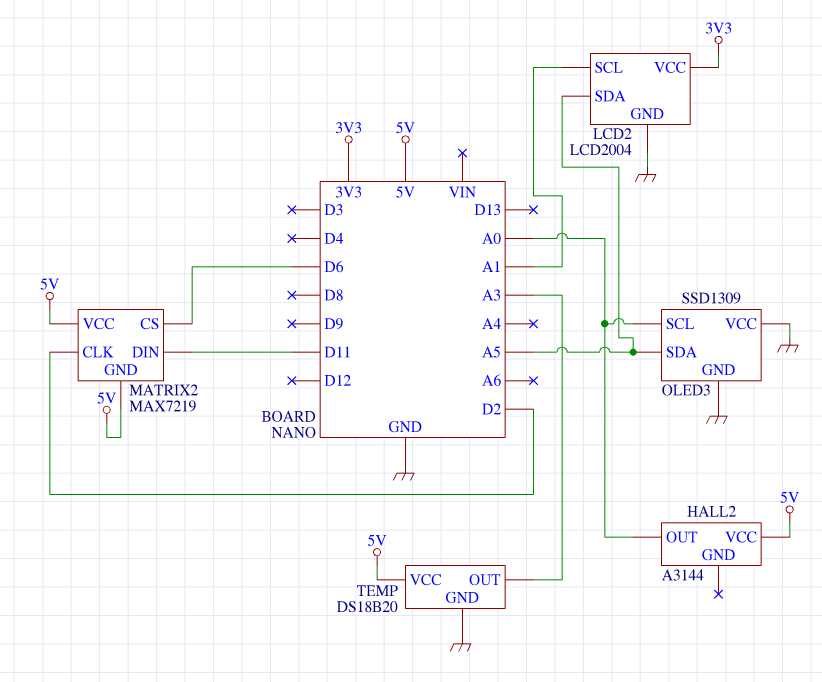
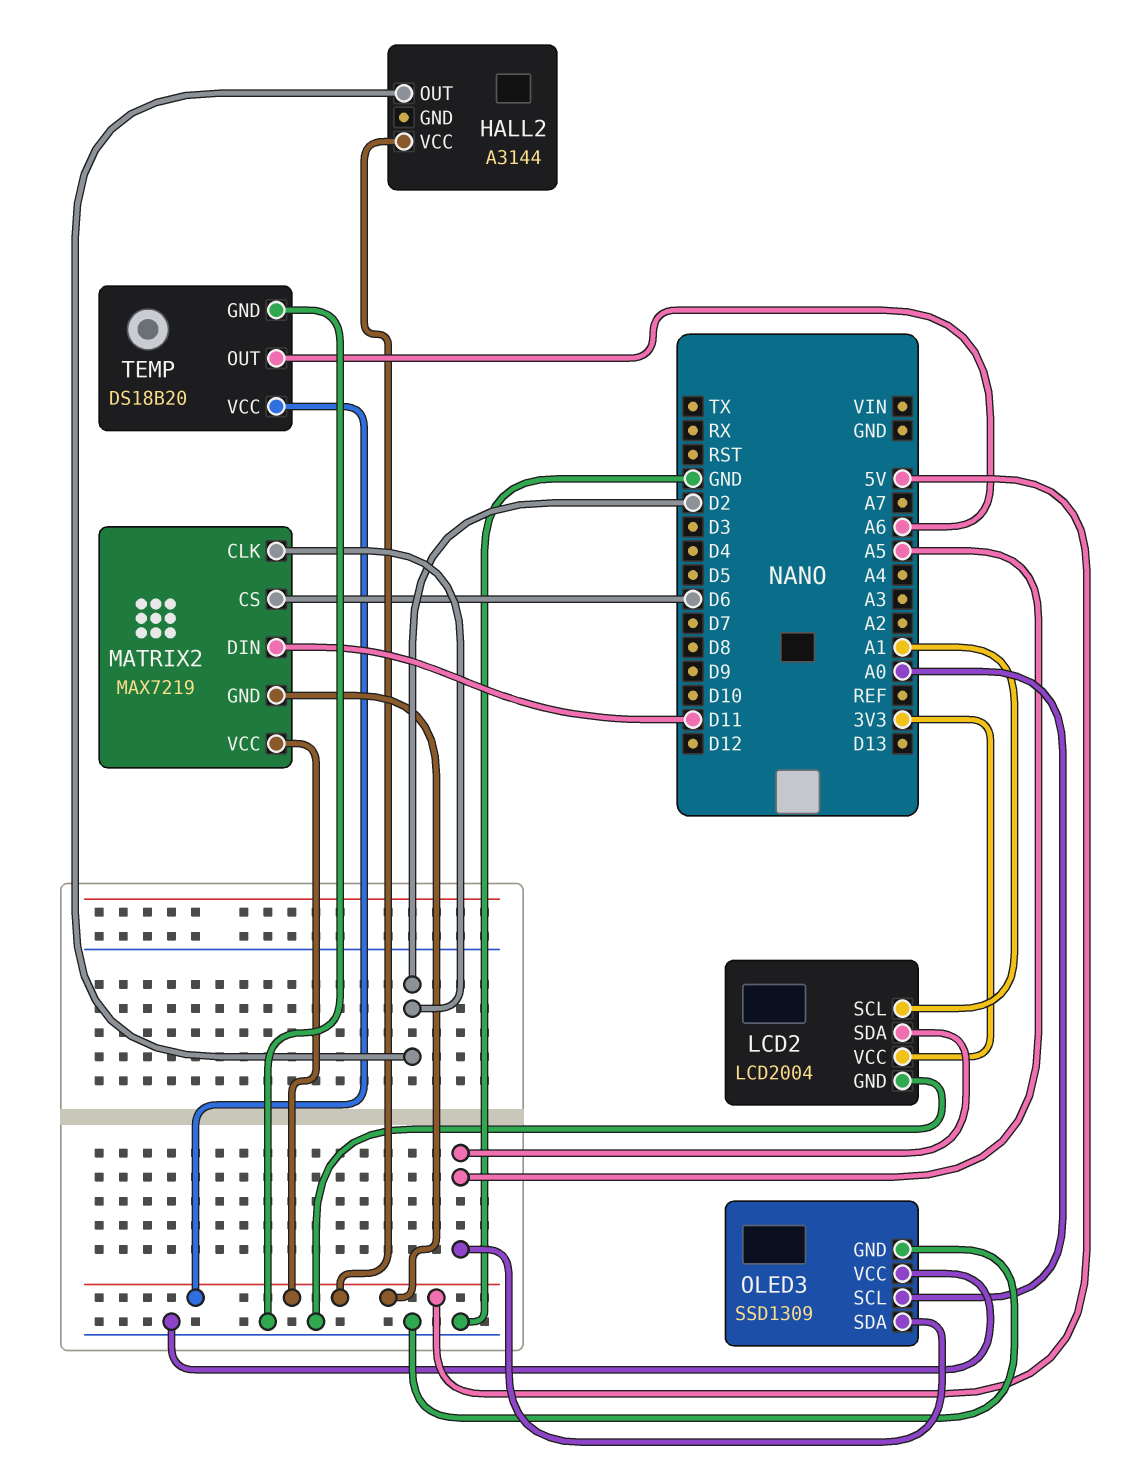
HALL2 pin OUT: A0 -> D2
TEMP pin OUT: A3 -> A6

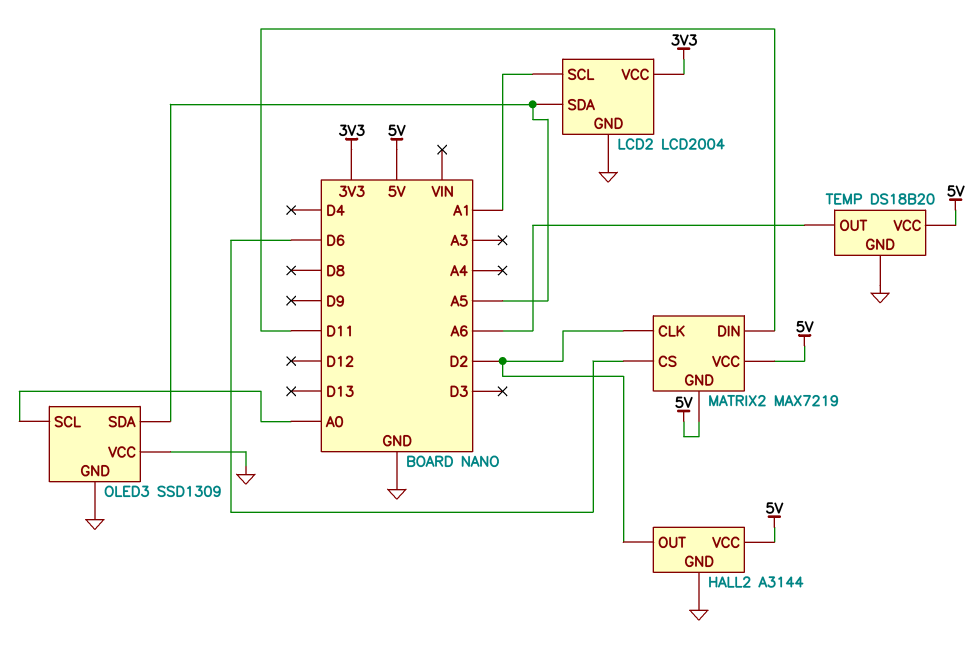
HALL2 pin GND: none -> GND

